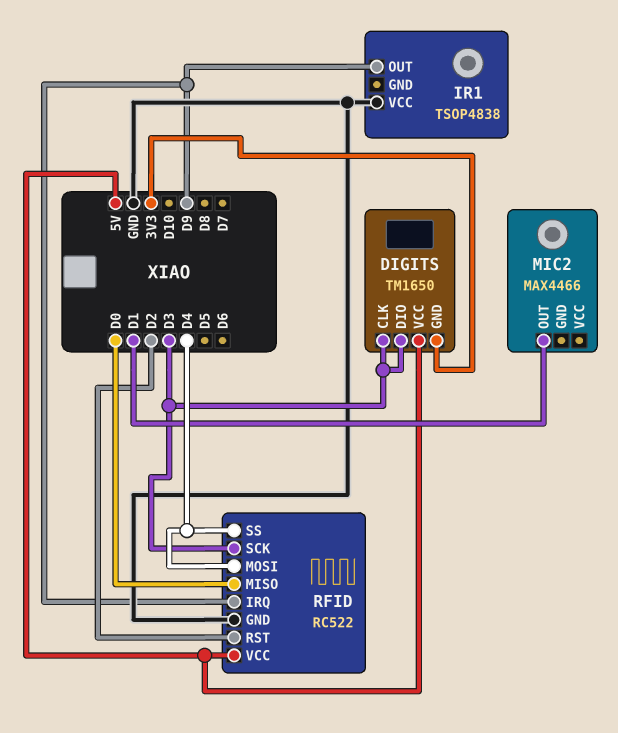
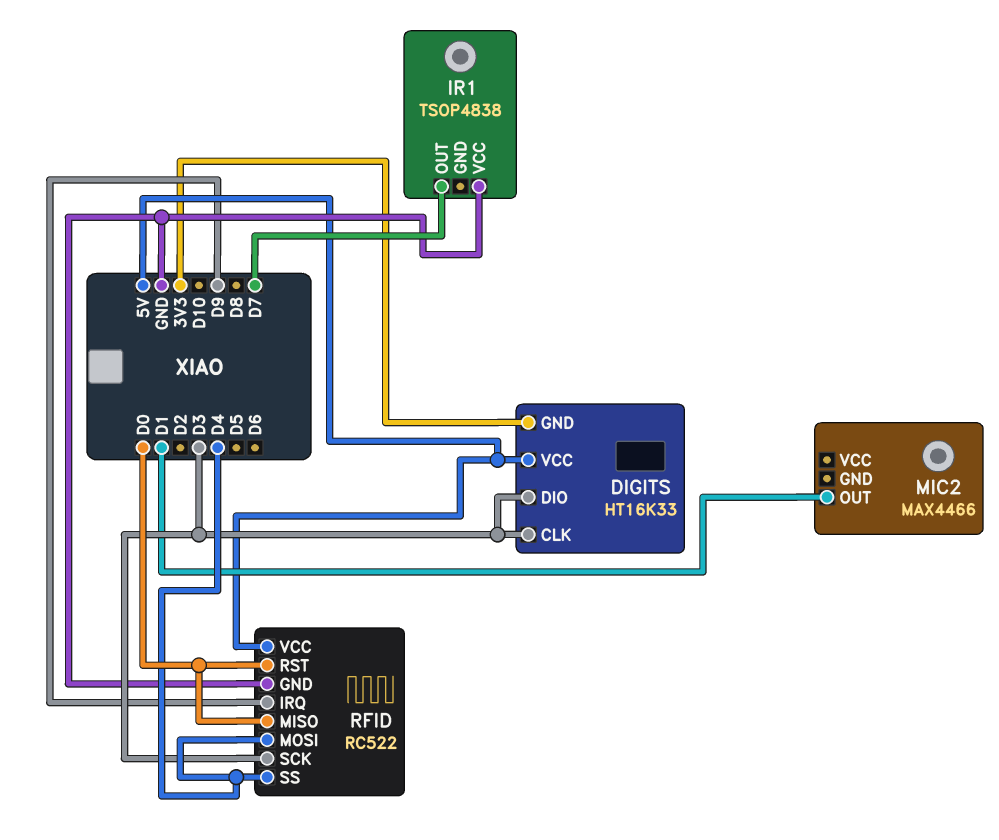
DIGITS: TM1650 -> HT16K33
IR1 pin OUT: D9 -> D7
RFID pin RST: D2 -> D0

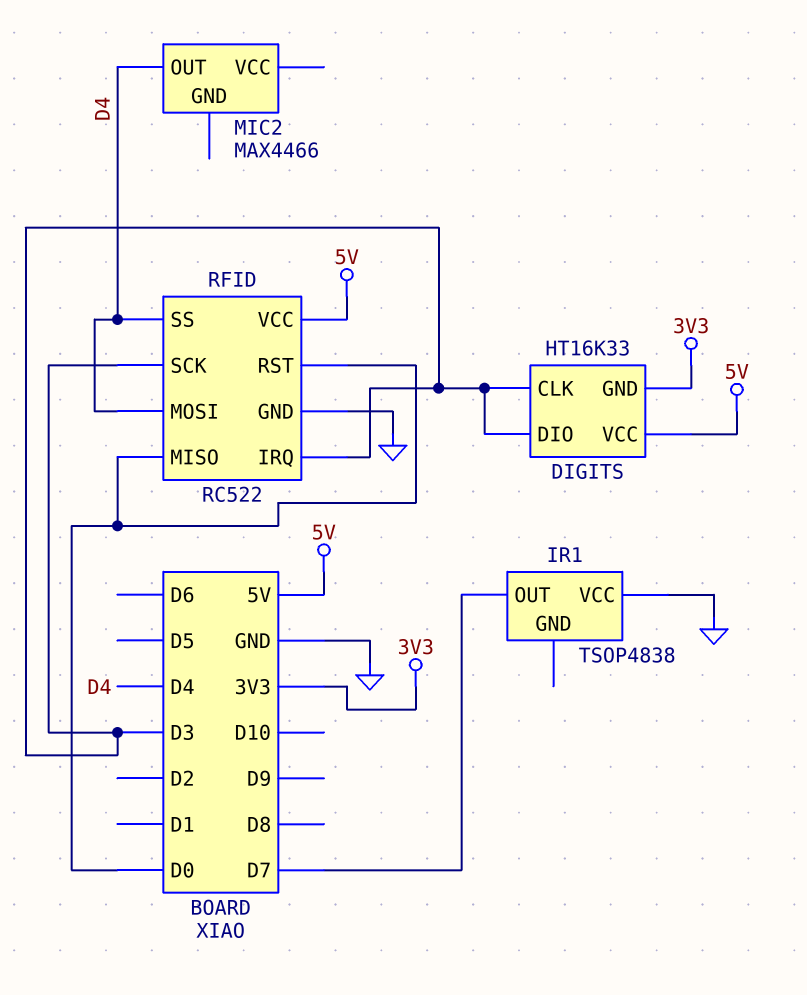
MIC2 pin OUT: D1 -> D4
RFID pin IRQ: D9 -> D3

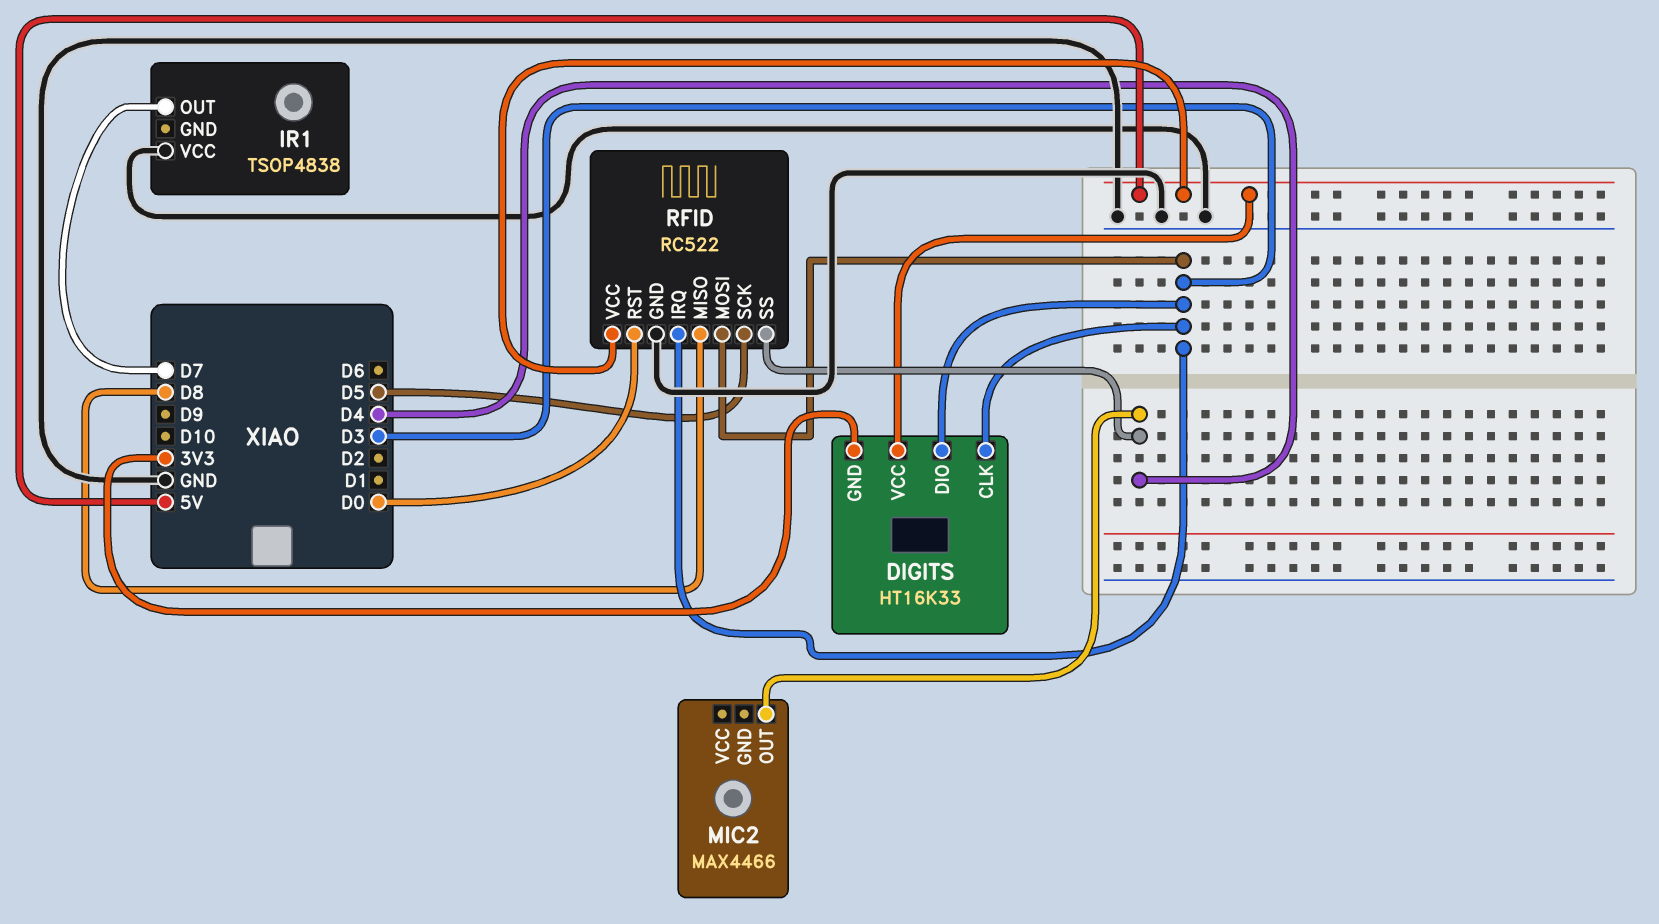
RFID pin MISO: D0 -> D8
RFID pin MOSI: D4 -> D3
RFID pin SCK: D3 -> D5

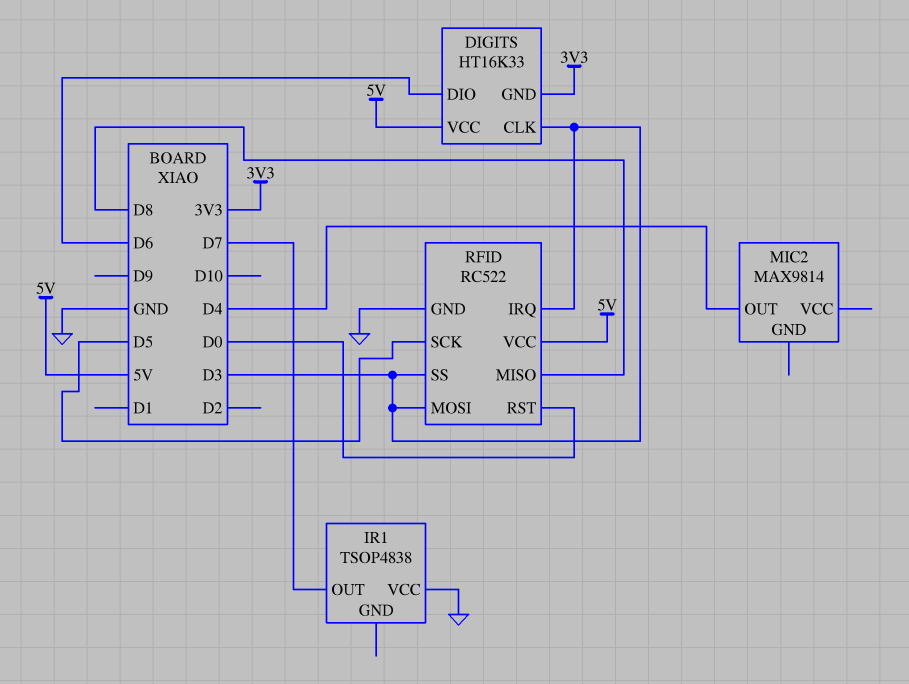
DIGITS pin DIO: D3 -> D6
MIC2: MAX4466 -> MAX9814
RFID pin SS: D4 -> D3

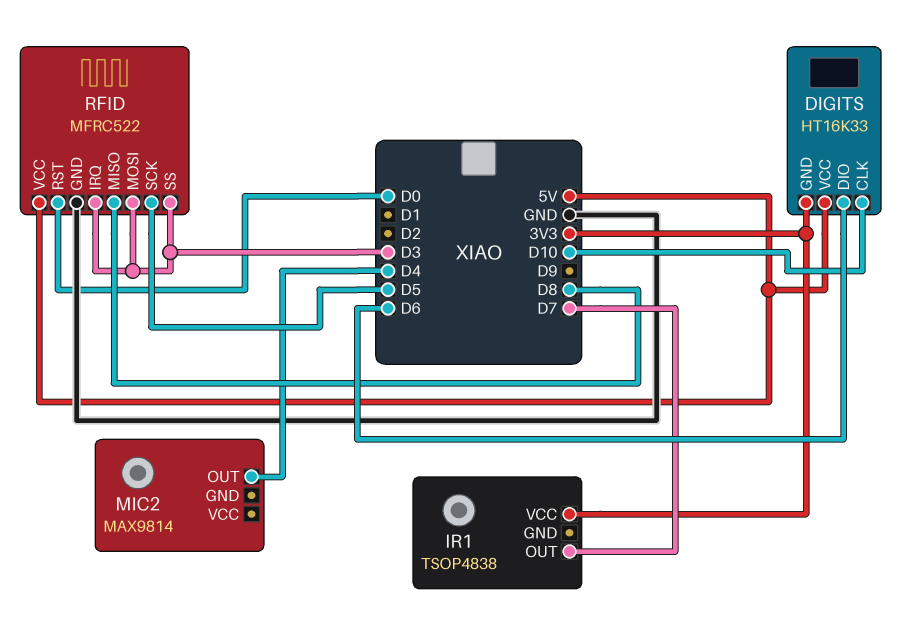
DIGITS pin CLK: D3 -> D10
IR1 pin VCC: GND -> 3V3
RFID: RC522 -> MFRC522

